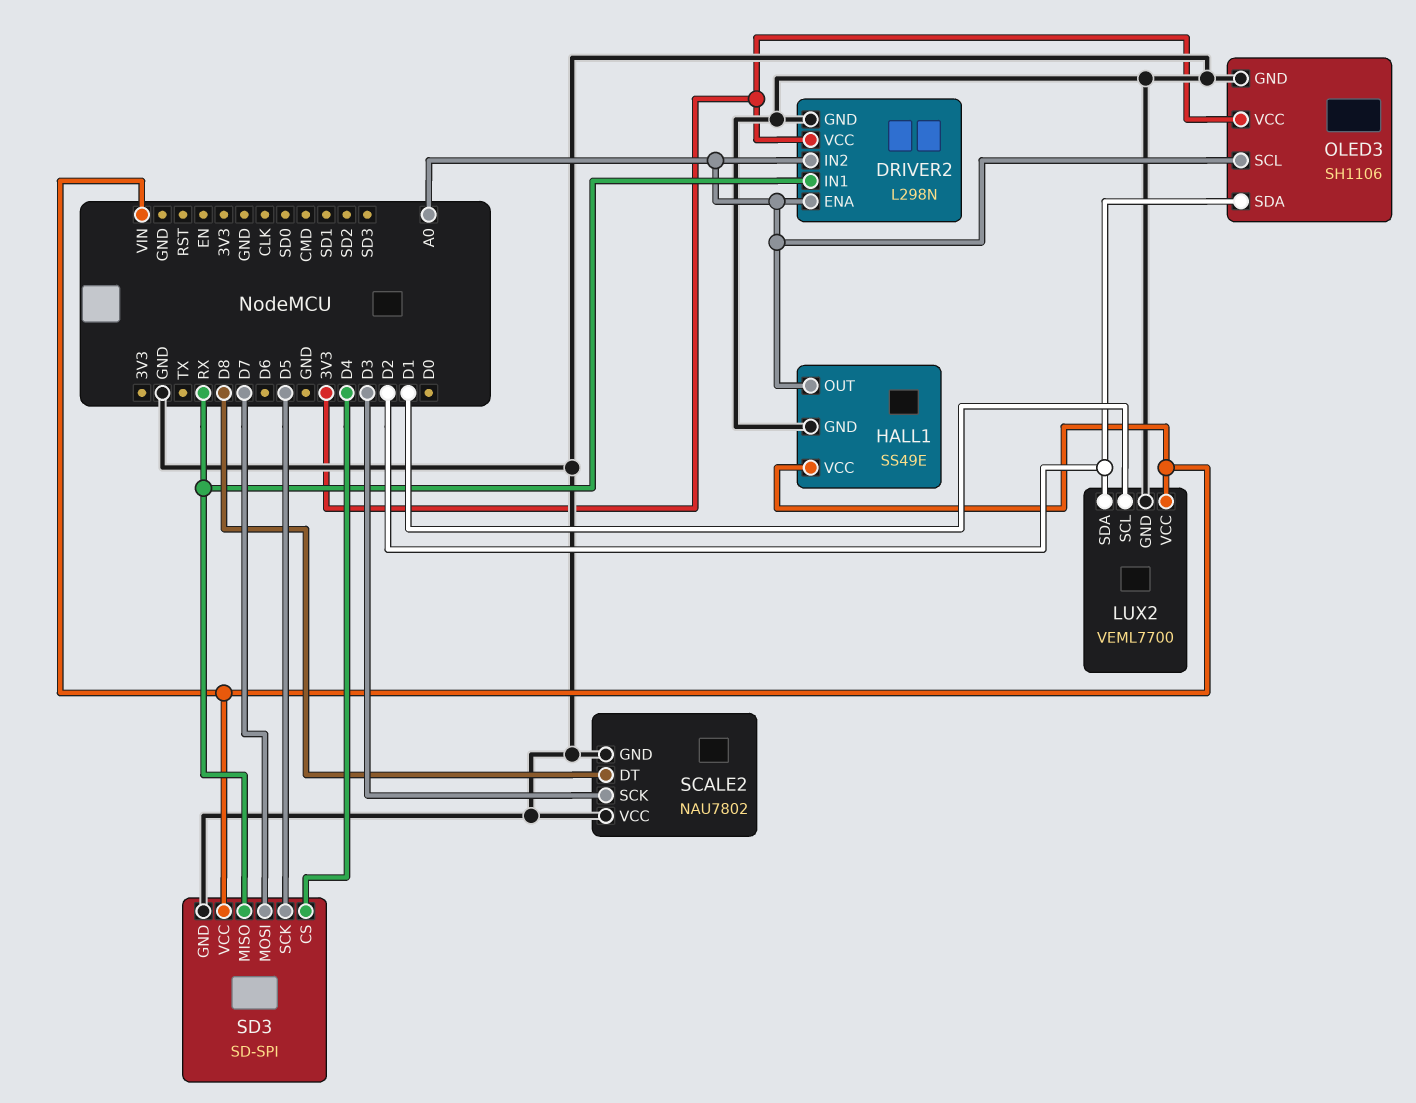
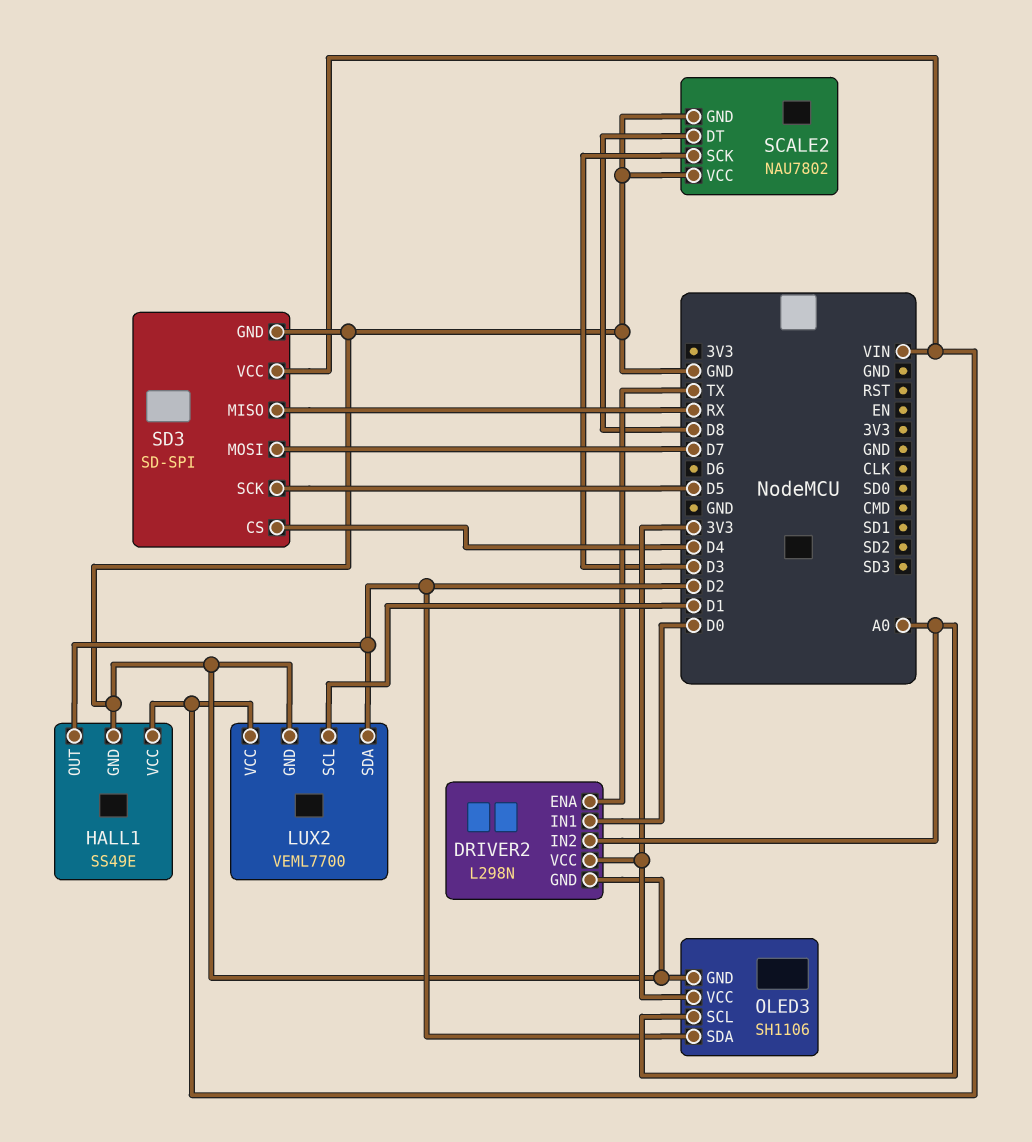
DRIVER2 pin ENA: A0 -> TX
DRIVER2 pin IN1: RX -> D0
HALL1 pin OUT: A0 -> D2

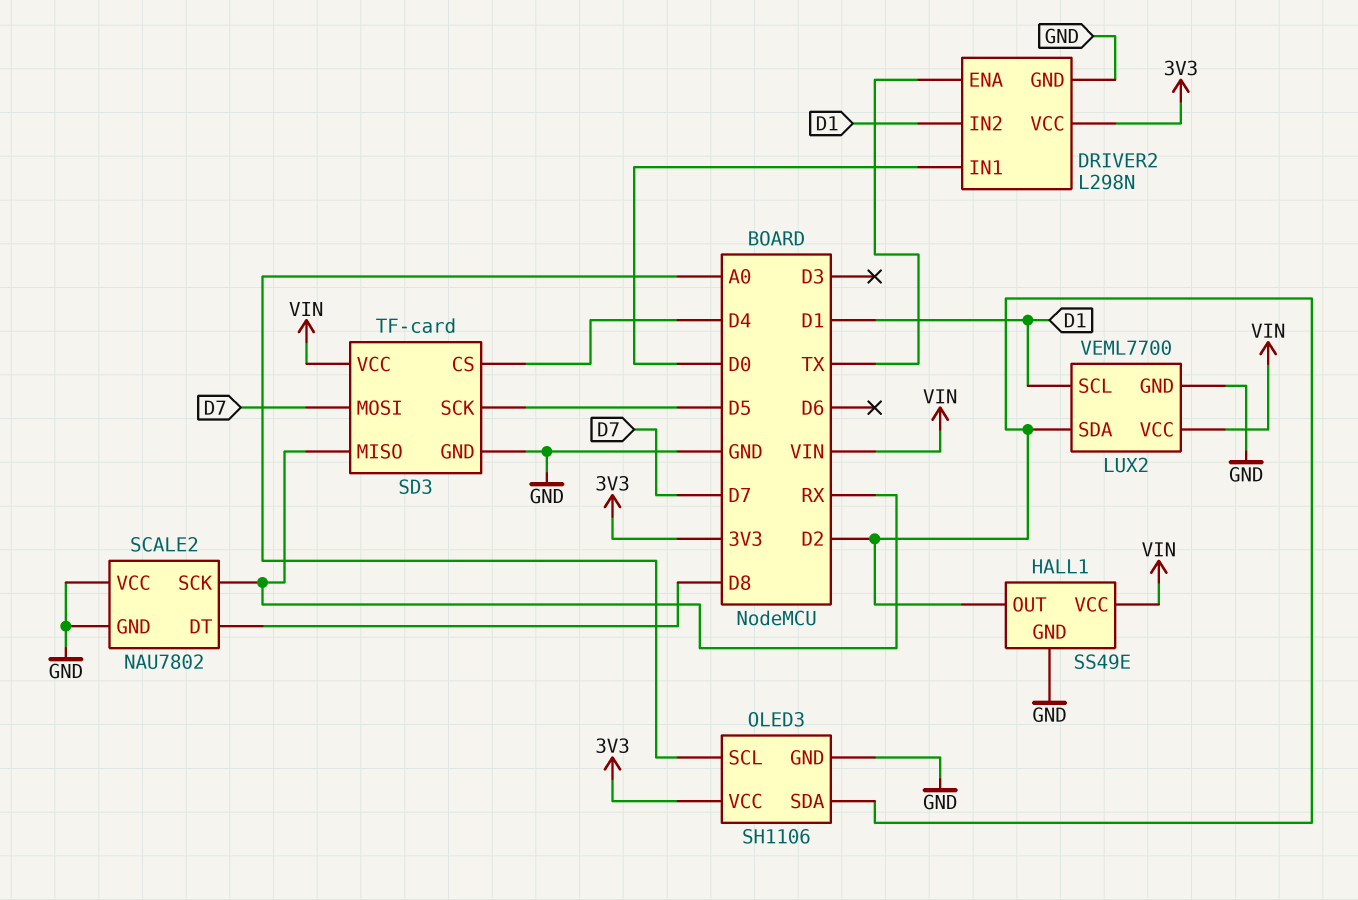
DRIVER2 pin IN2: A0 -> D1
SCALE2 pin SCK: D3 -> RX
SD3: SD-SPI -> TF-card

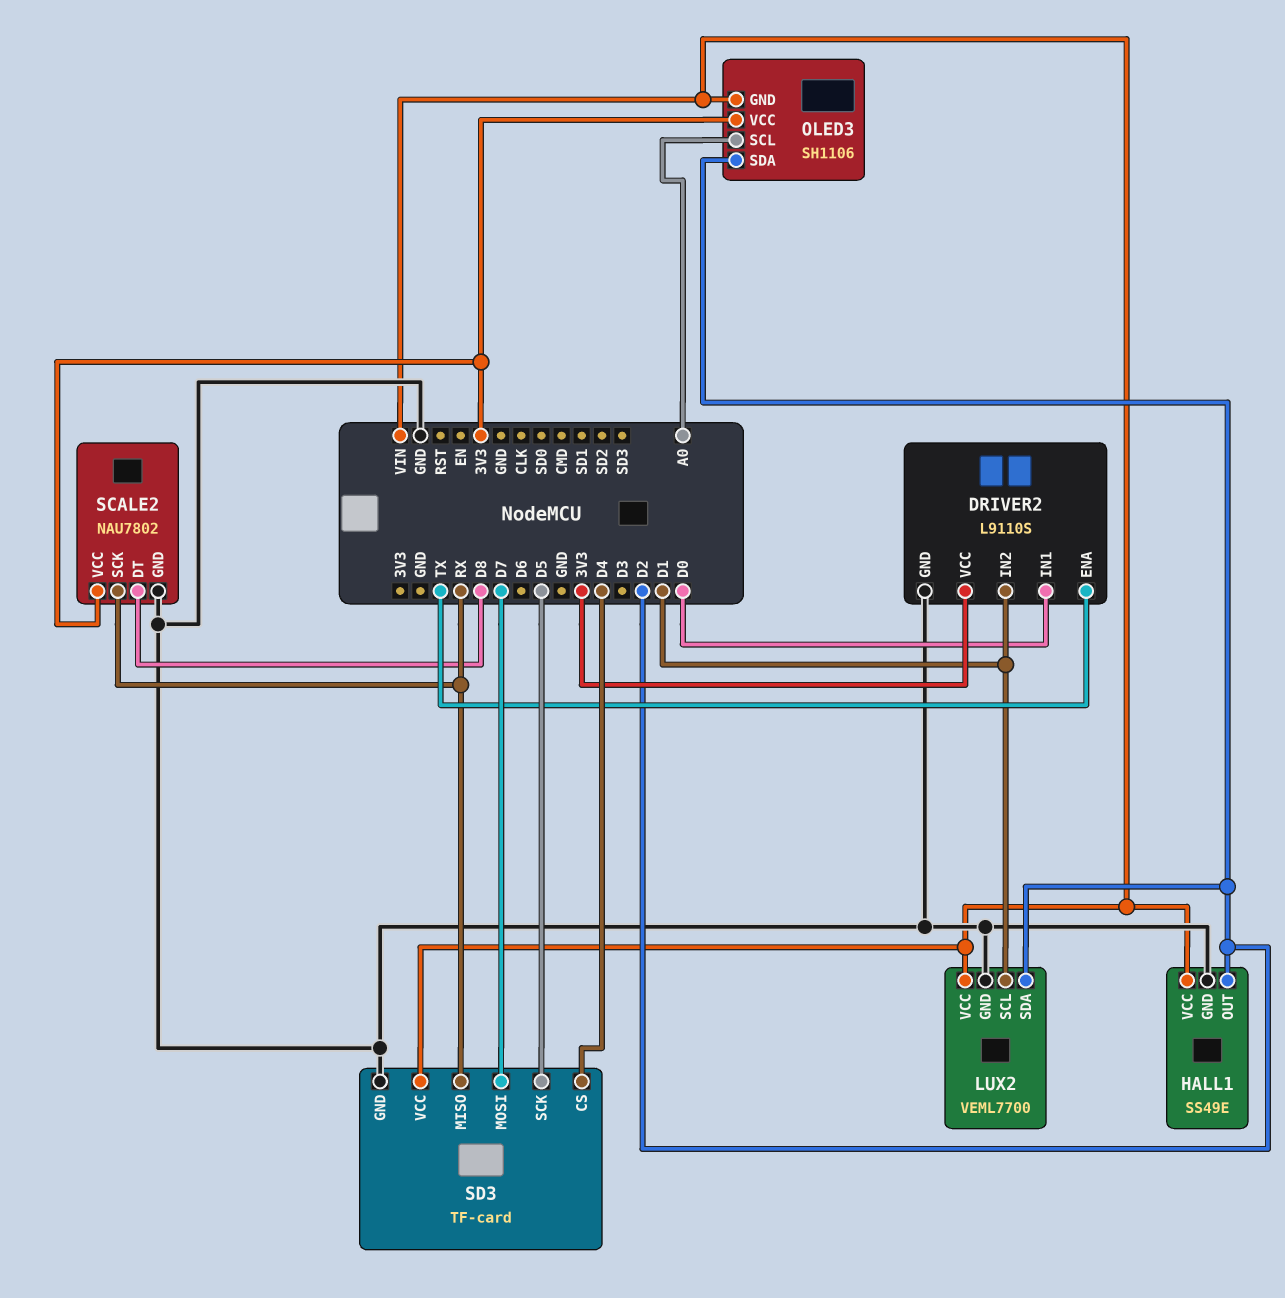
DRIVER2: L298N -> L9110S
OLED3 pin GND: GND -> VIN
SCALE2 pin VCC: GND -> 3V3

